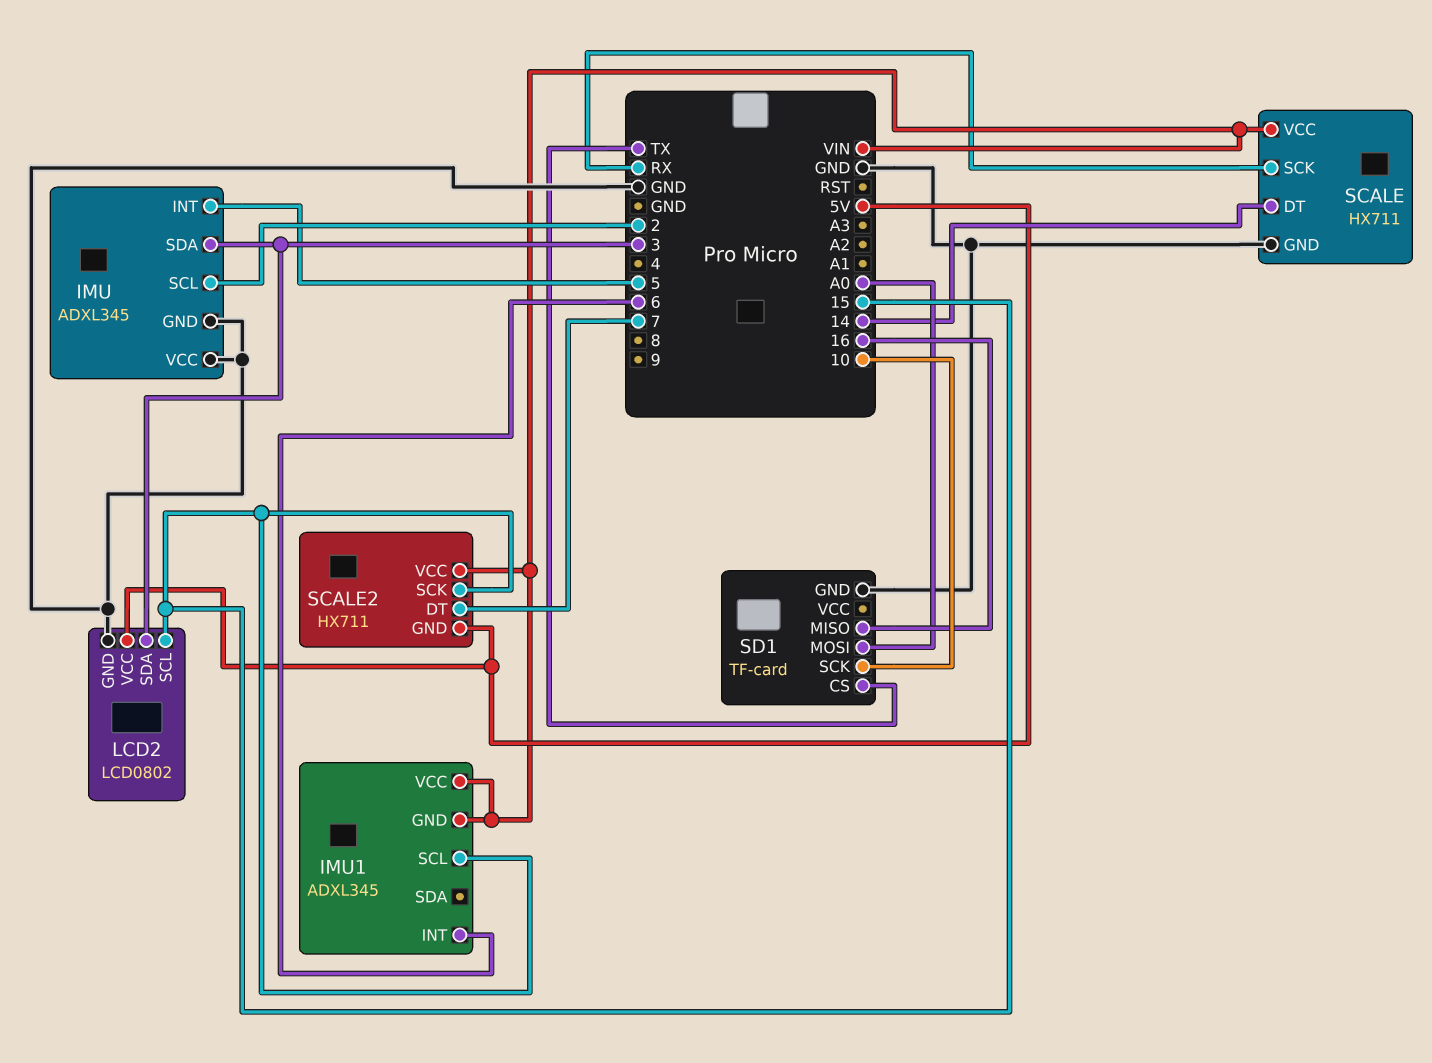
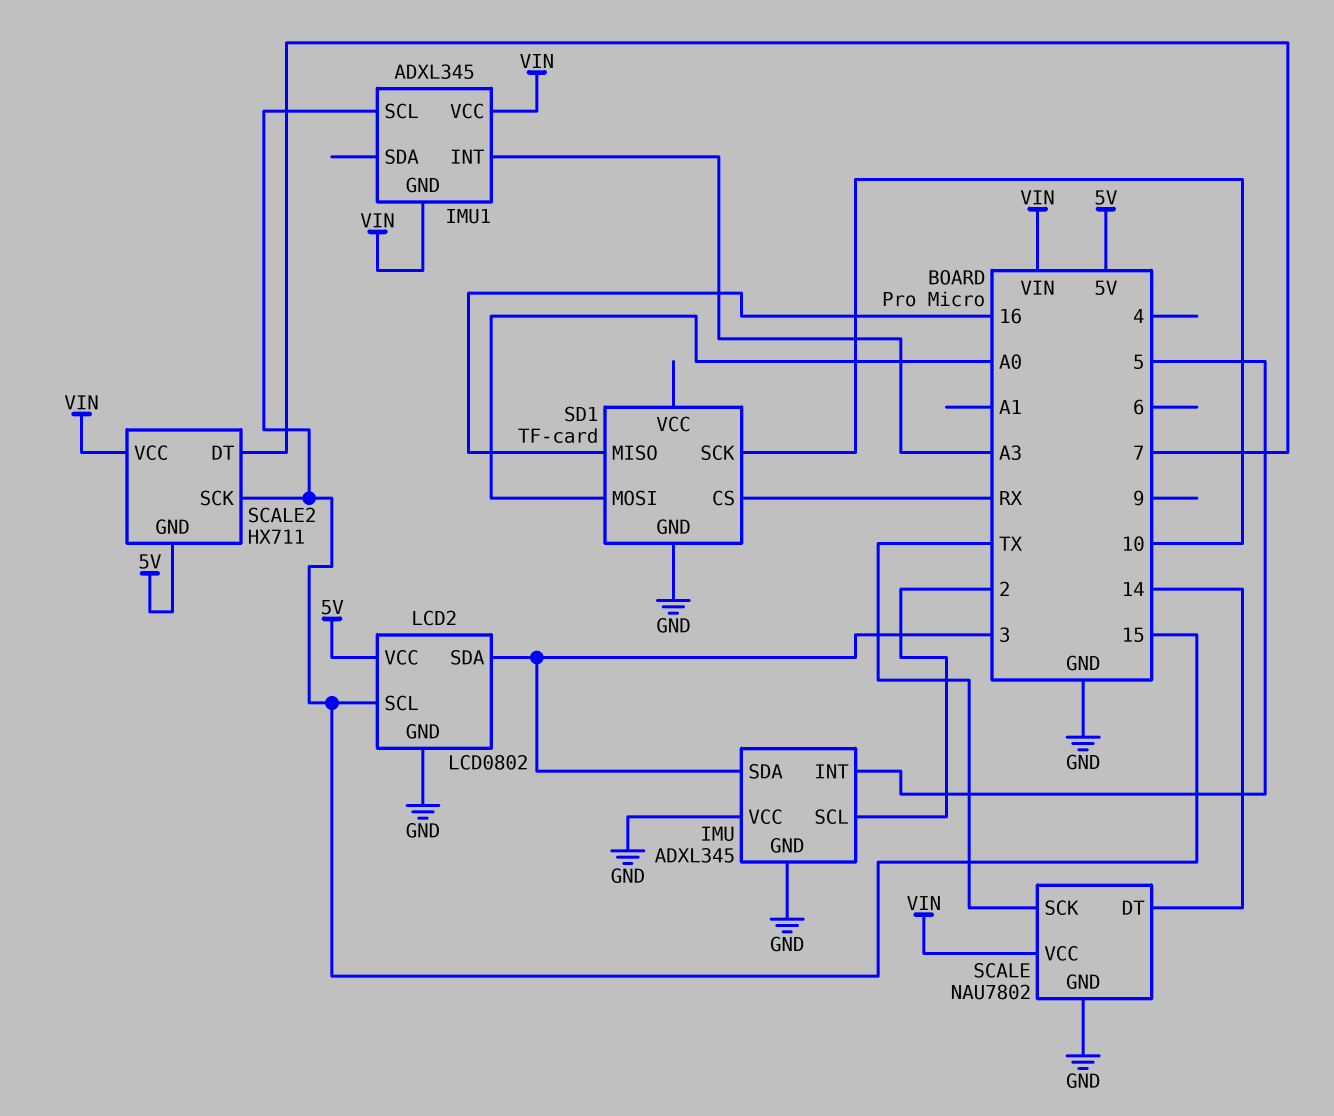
IMU1 pin INT: 6 -> A3
SCALE: HX711 -> NAU7802
SCALE pin SCK: RX -> TX
SD1 pin CS: TX -> RX

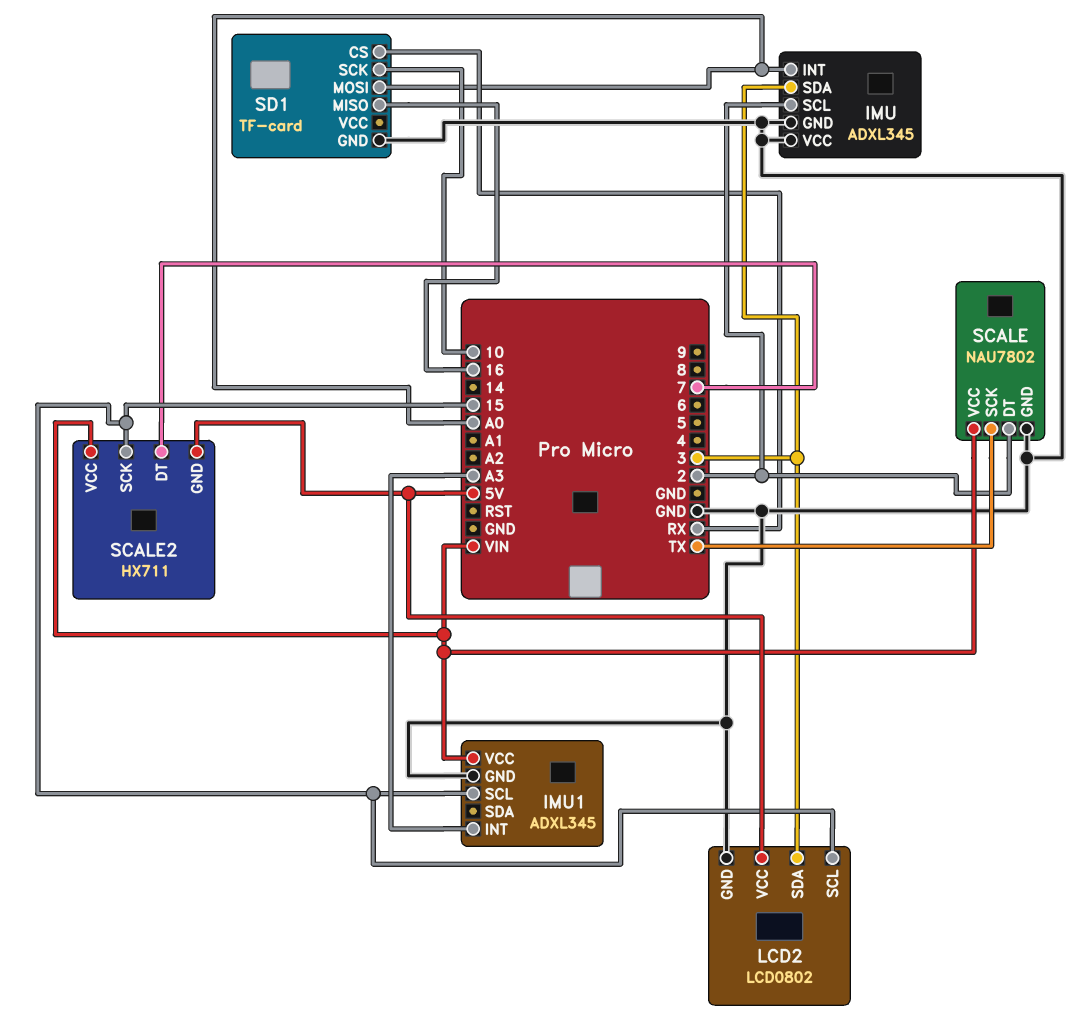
IMU pin INT: 5 -> A0
IMU1 pin GND: VIN -> GND
SCALE pin DT: 14 -> 2

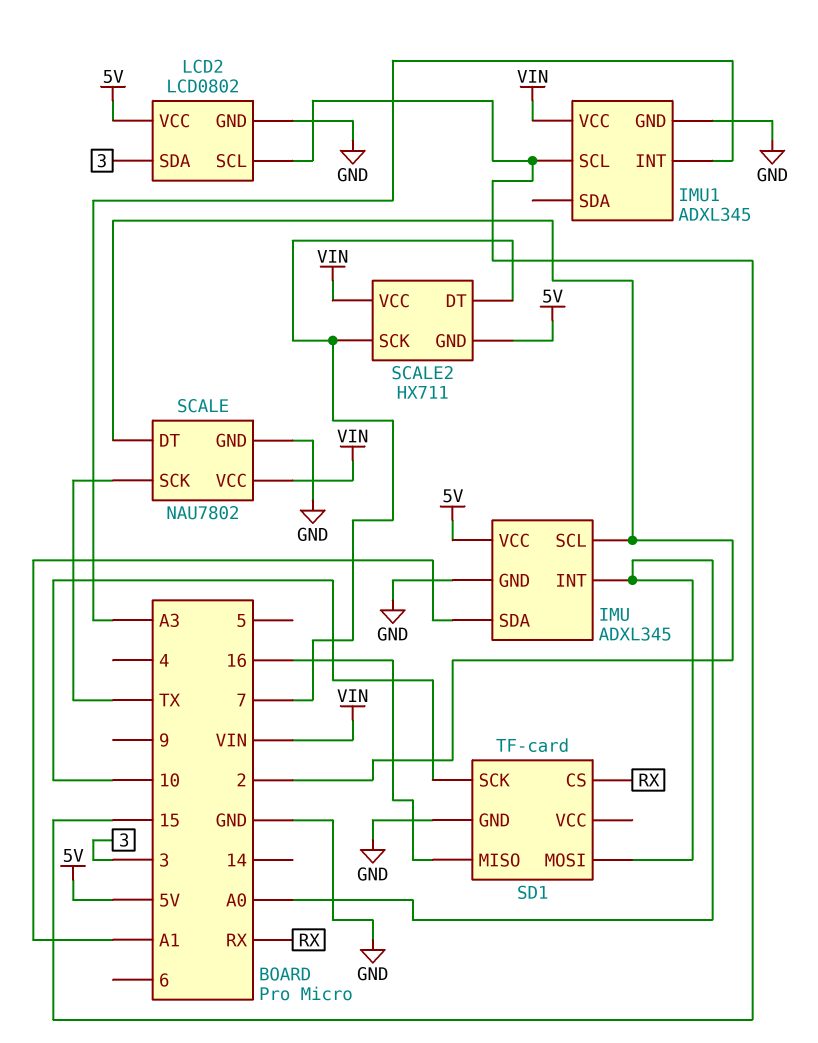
IMU pin SDA: 3 -> A1
IMU pin VCC: GND -> 5V
SCALE2 pin SCK: 15 -> 7

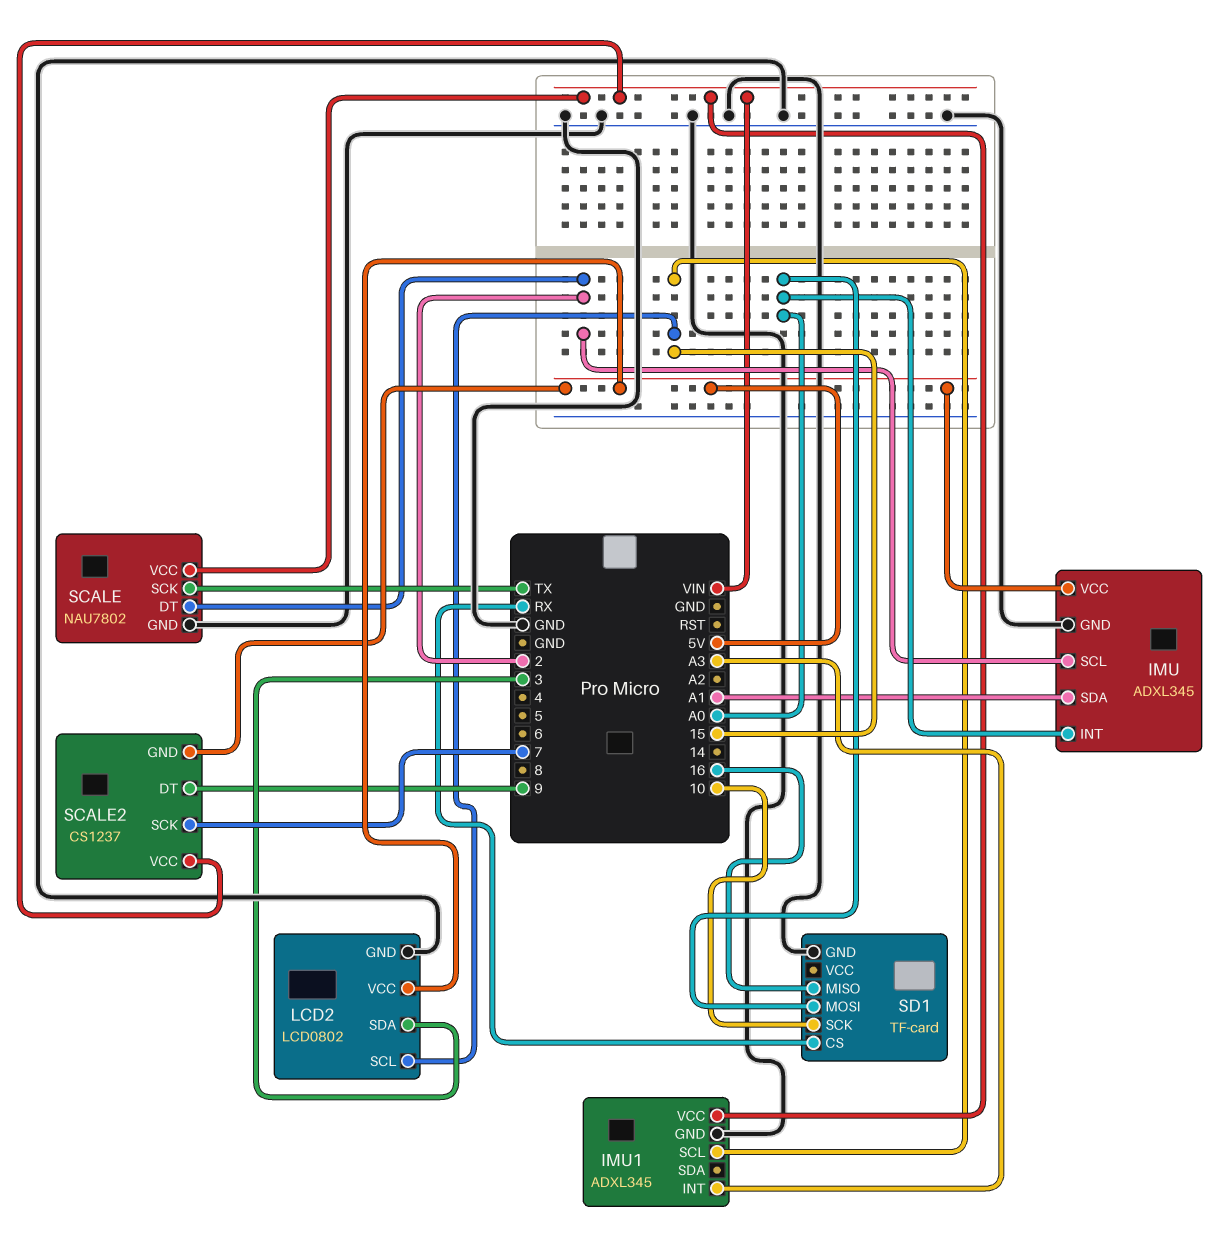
SCALE2: HX711 -> CS1237
SCALE2 pin DT: 7 -> 9

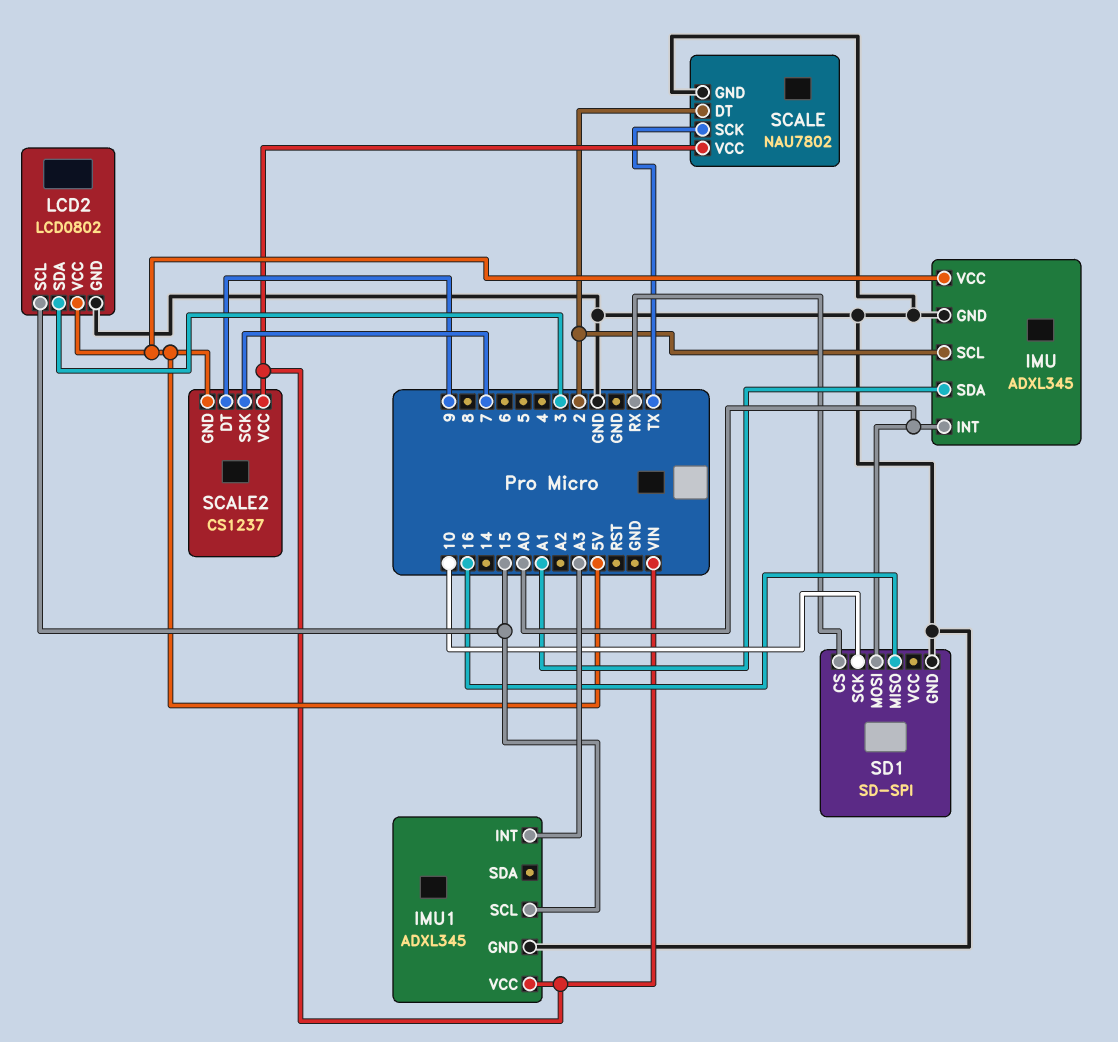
SD1: TF-card -> SD-SPI

